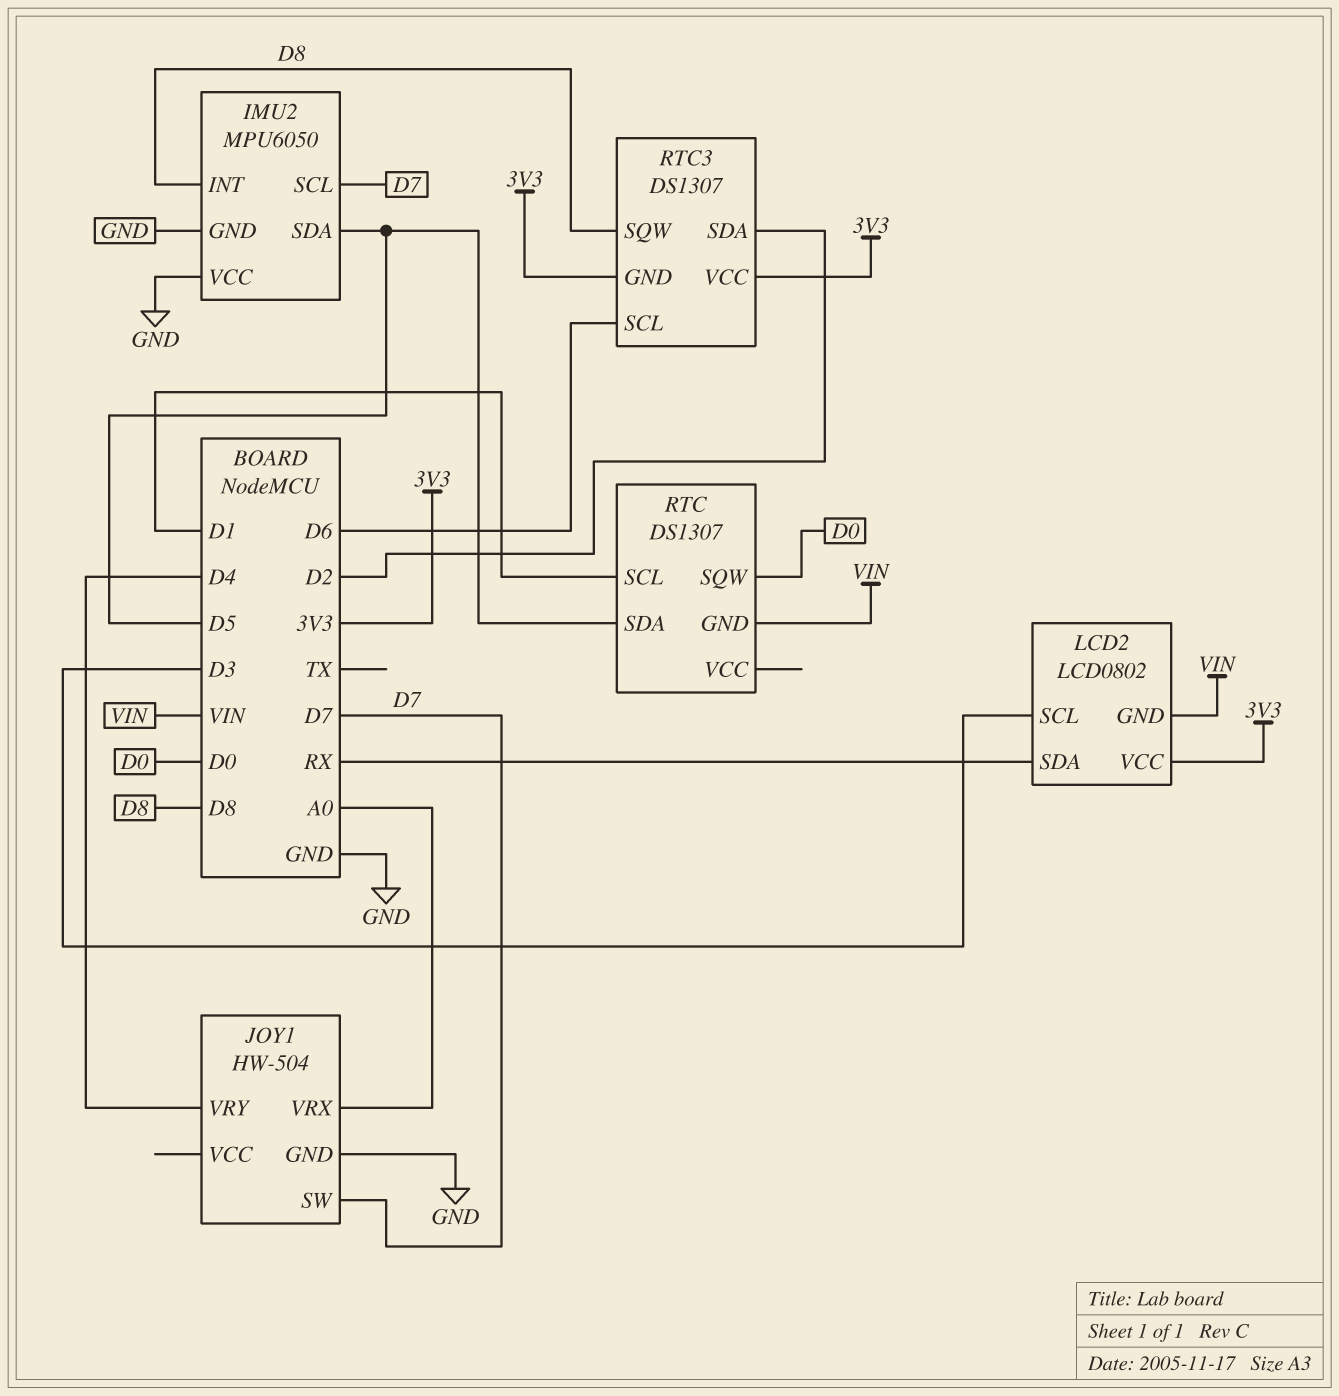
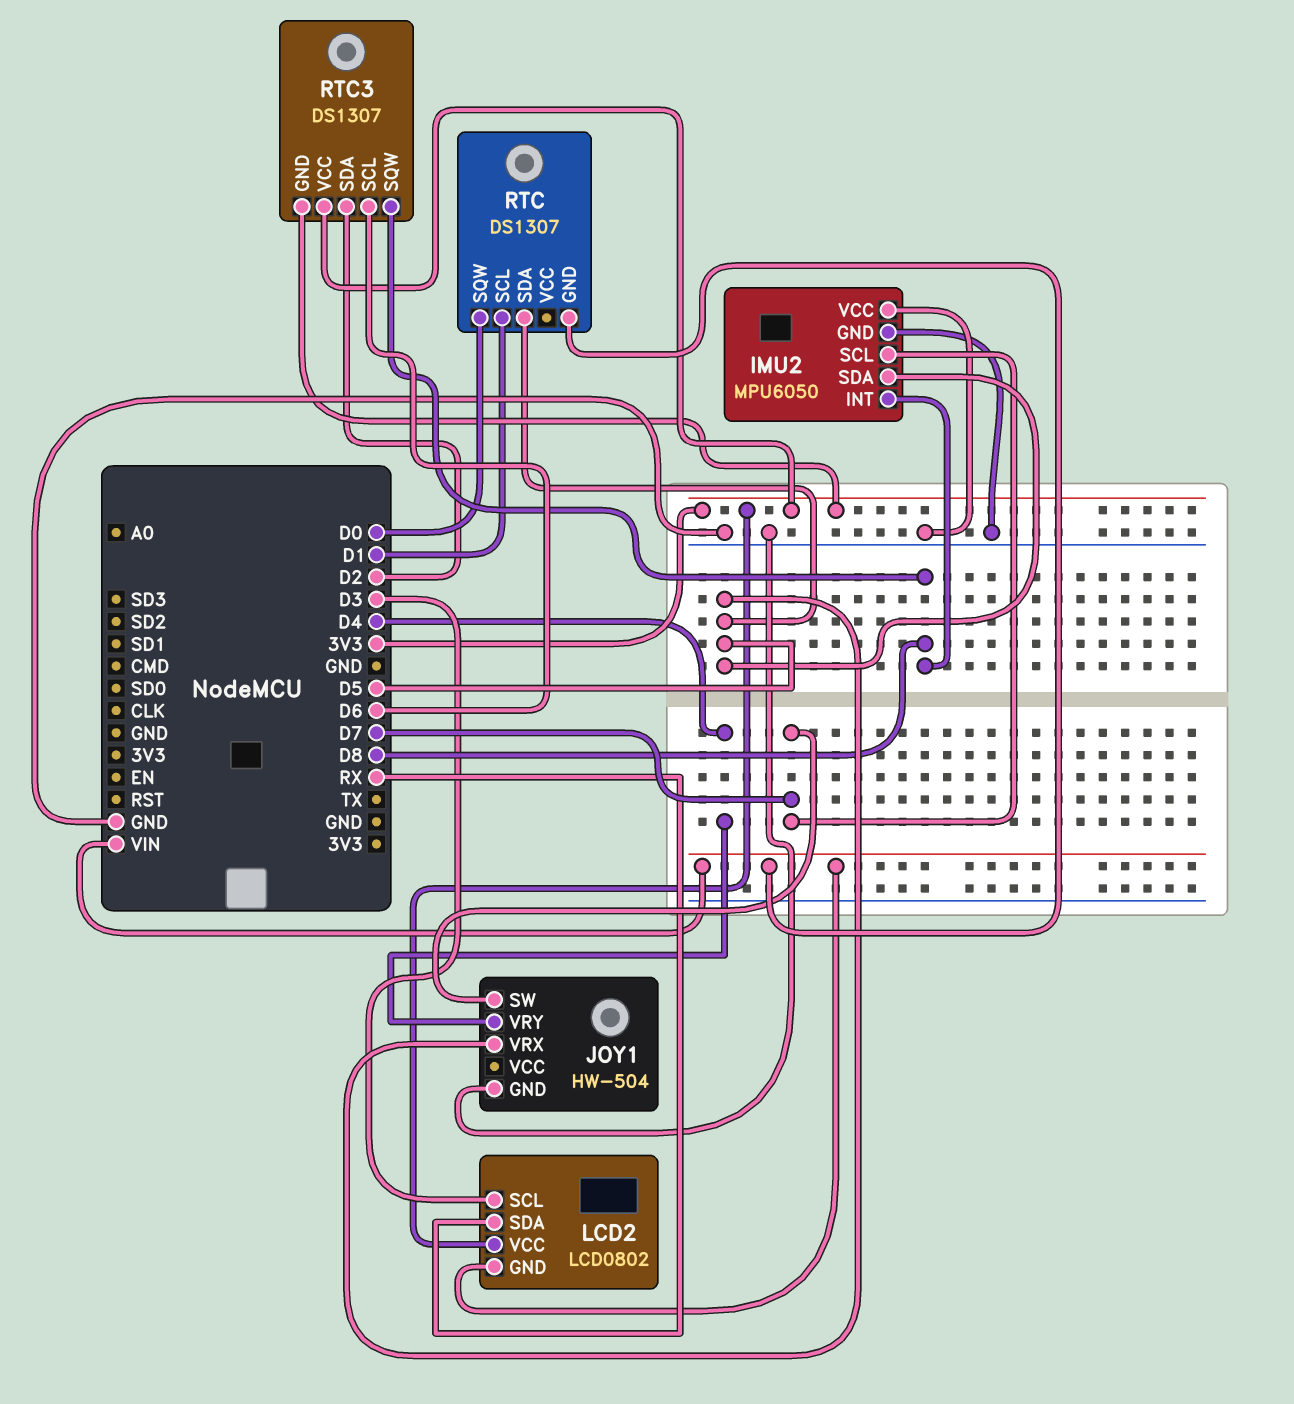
JOY1 pin VRX: A0 -> D5

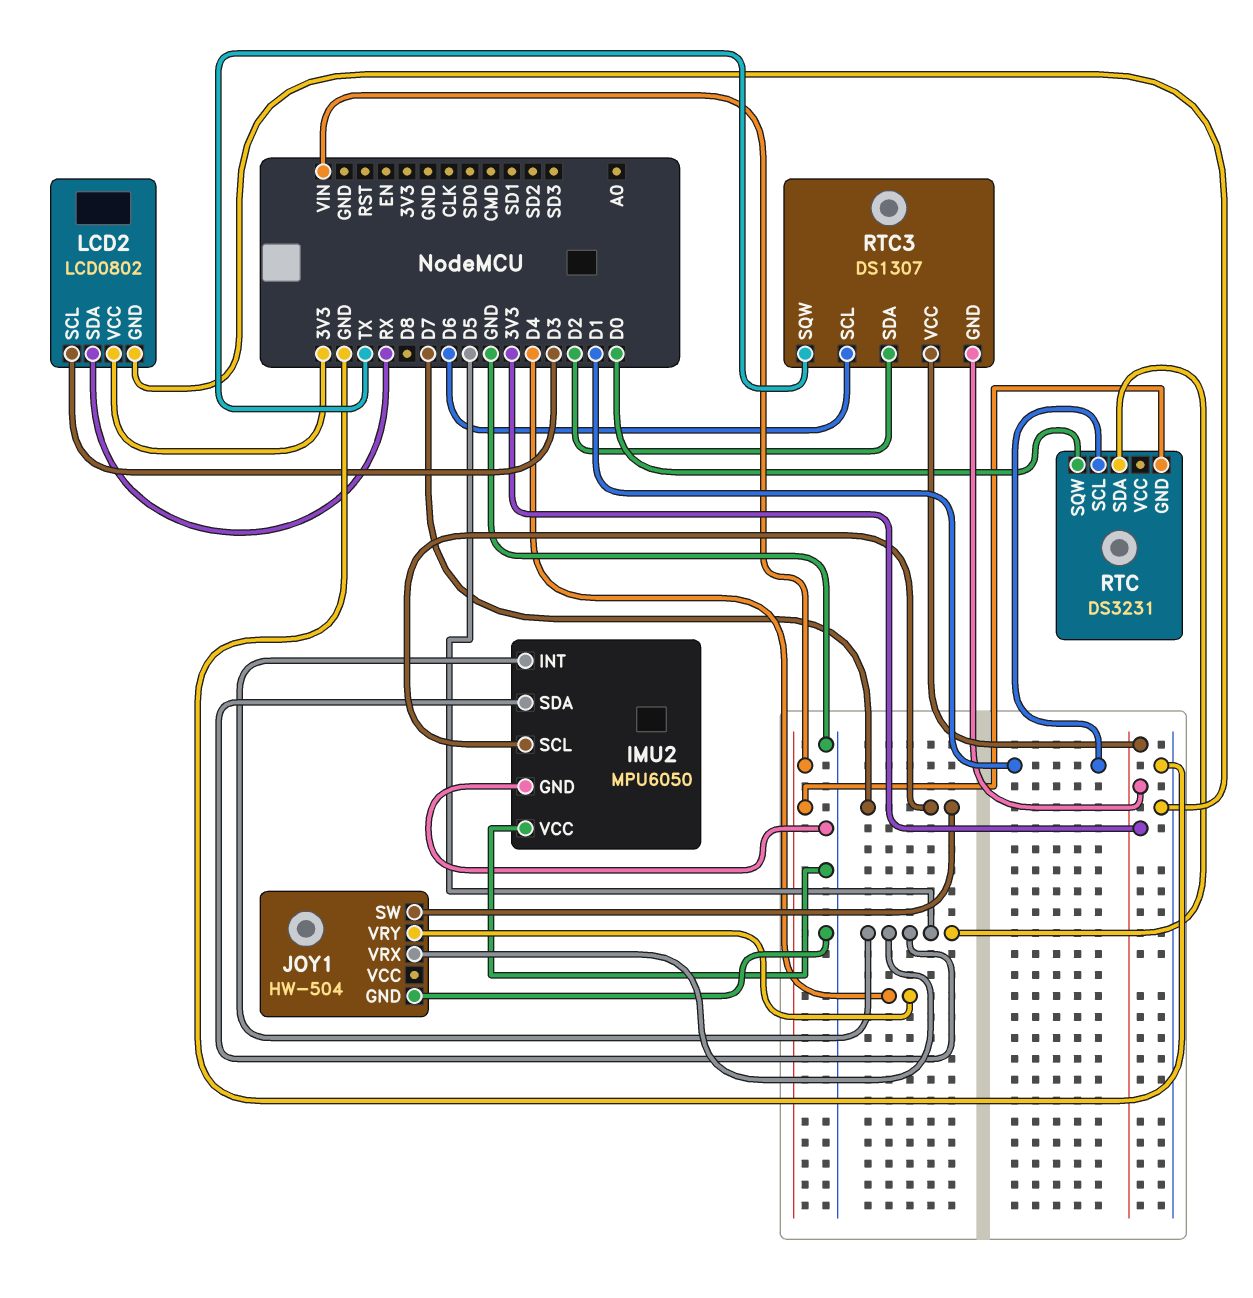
IMU2 pin INT: D8 -> D5
LCD2 pin GND: VIN -> GND
RTC: DS1307 -> DS3231
RTC3 pin SQW: D8 -> TX

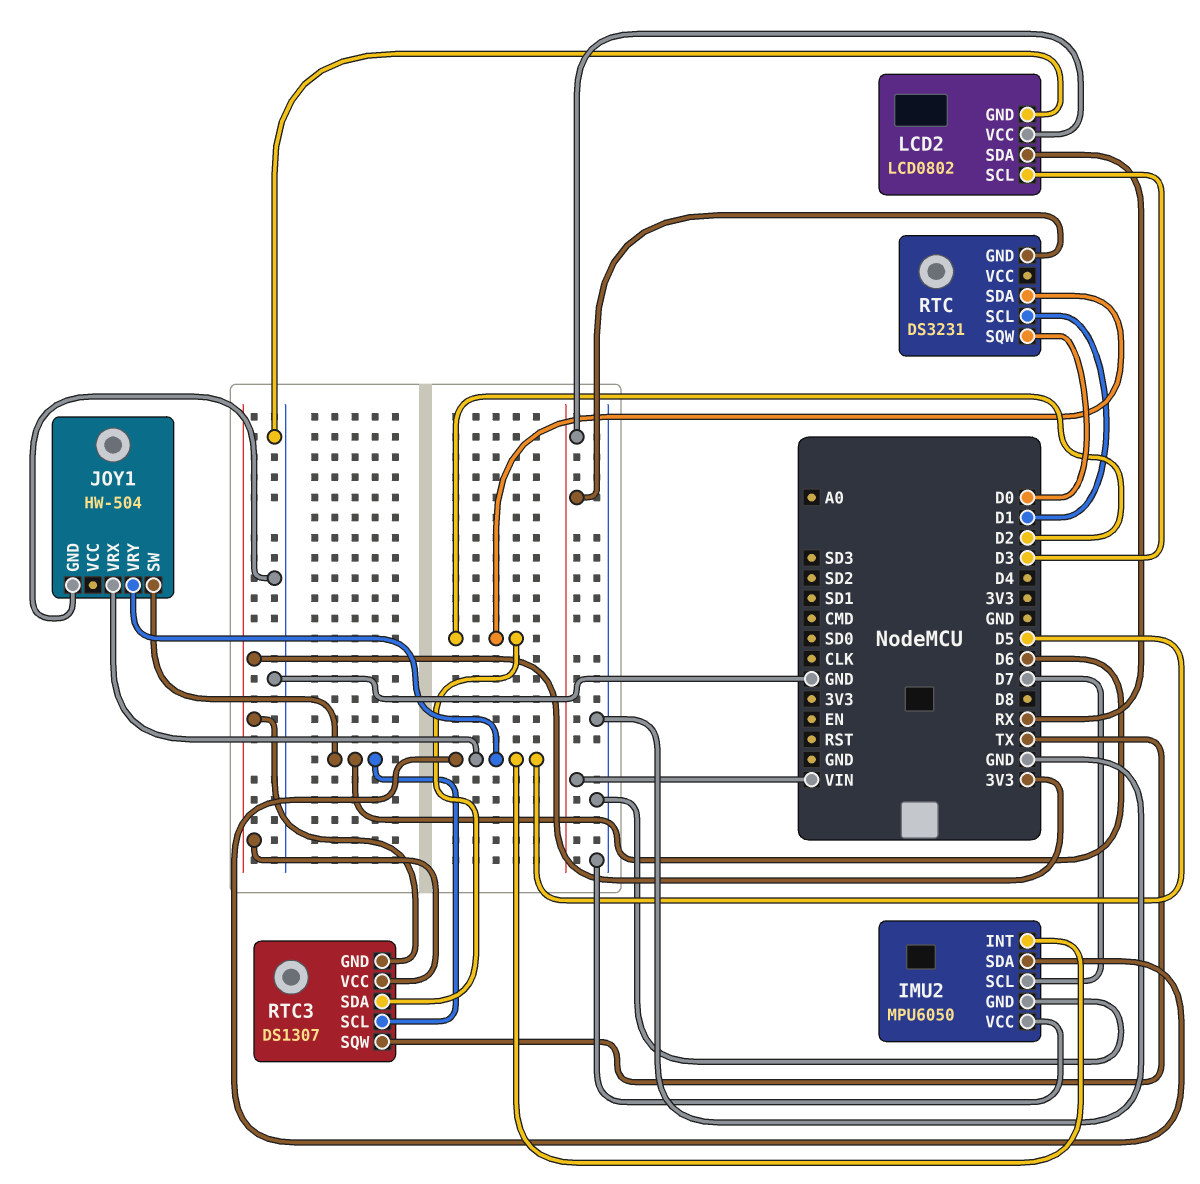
JOY1 pin SW: D7 -> D6
JOY1 pin VRY: D4 -> D5
LCD2 pin VCC: 3V3 -> VIN
RTC pin SDA: D5 -> D2

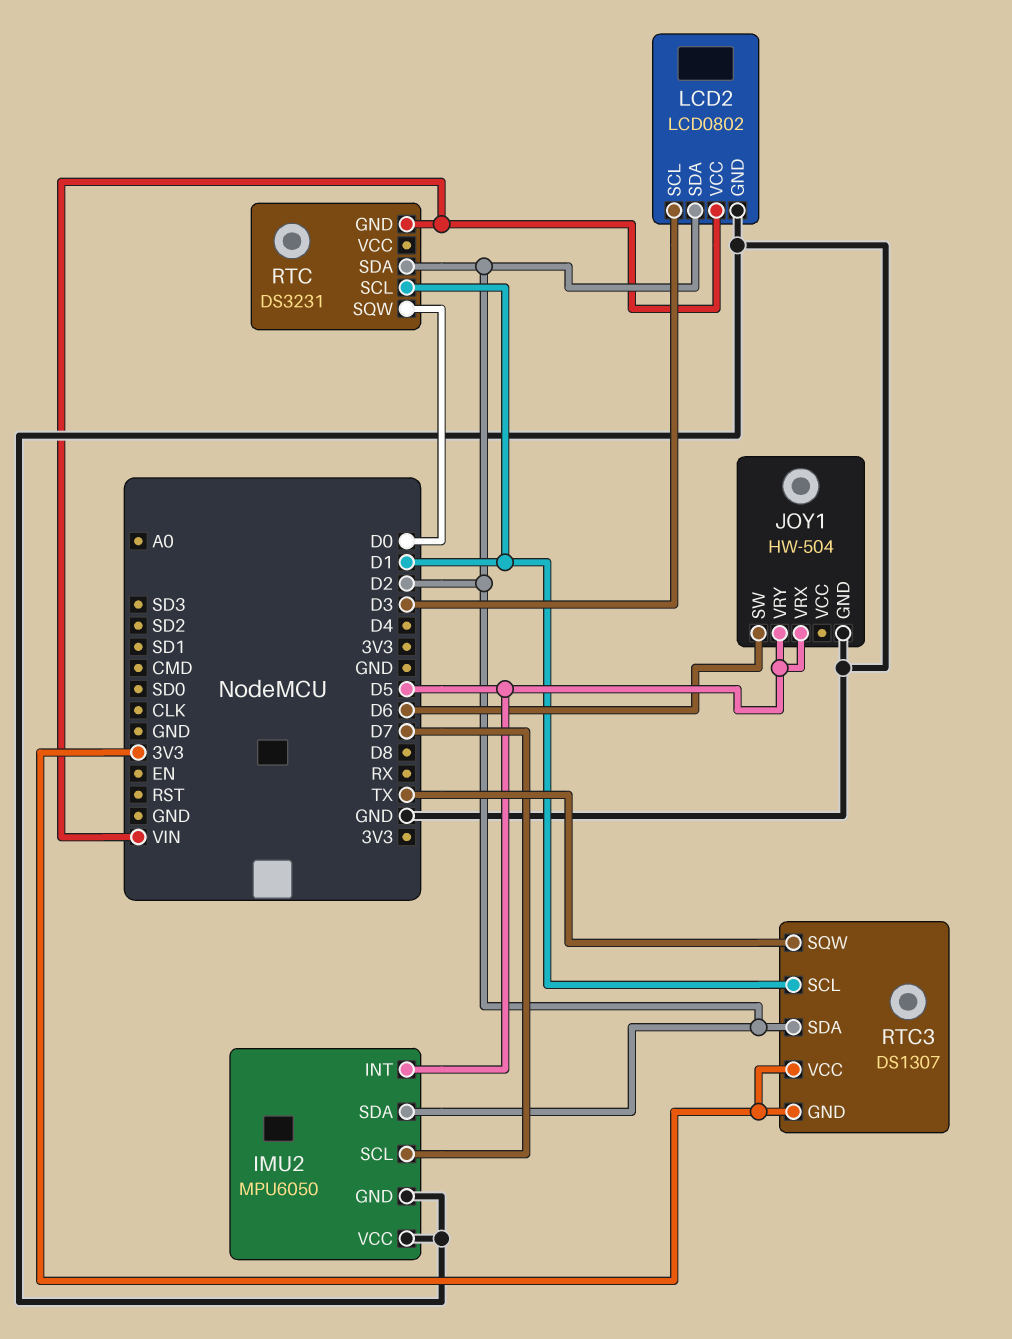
IMU2 pin SDA: D5 -> D2
LCD2 pin SDA: RX -> D2
RTC3 pin SCL: D6 -> D1

